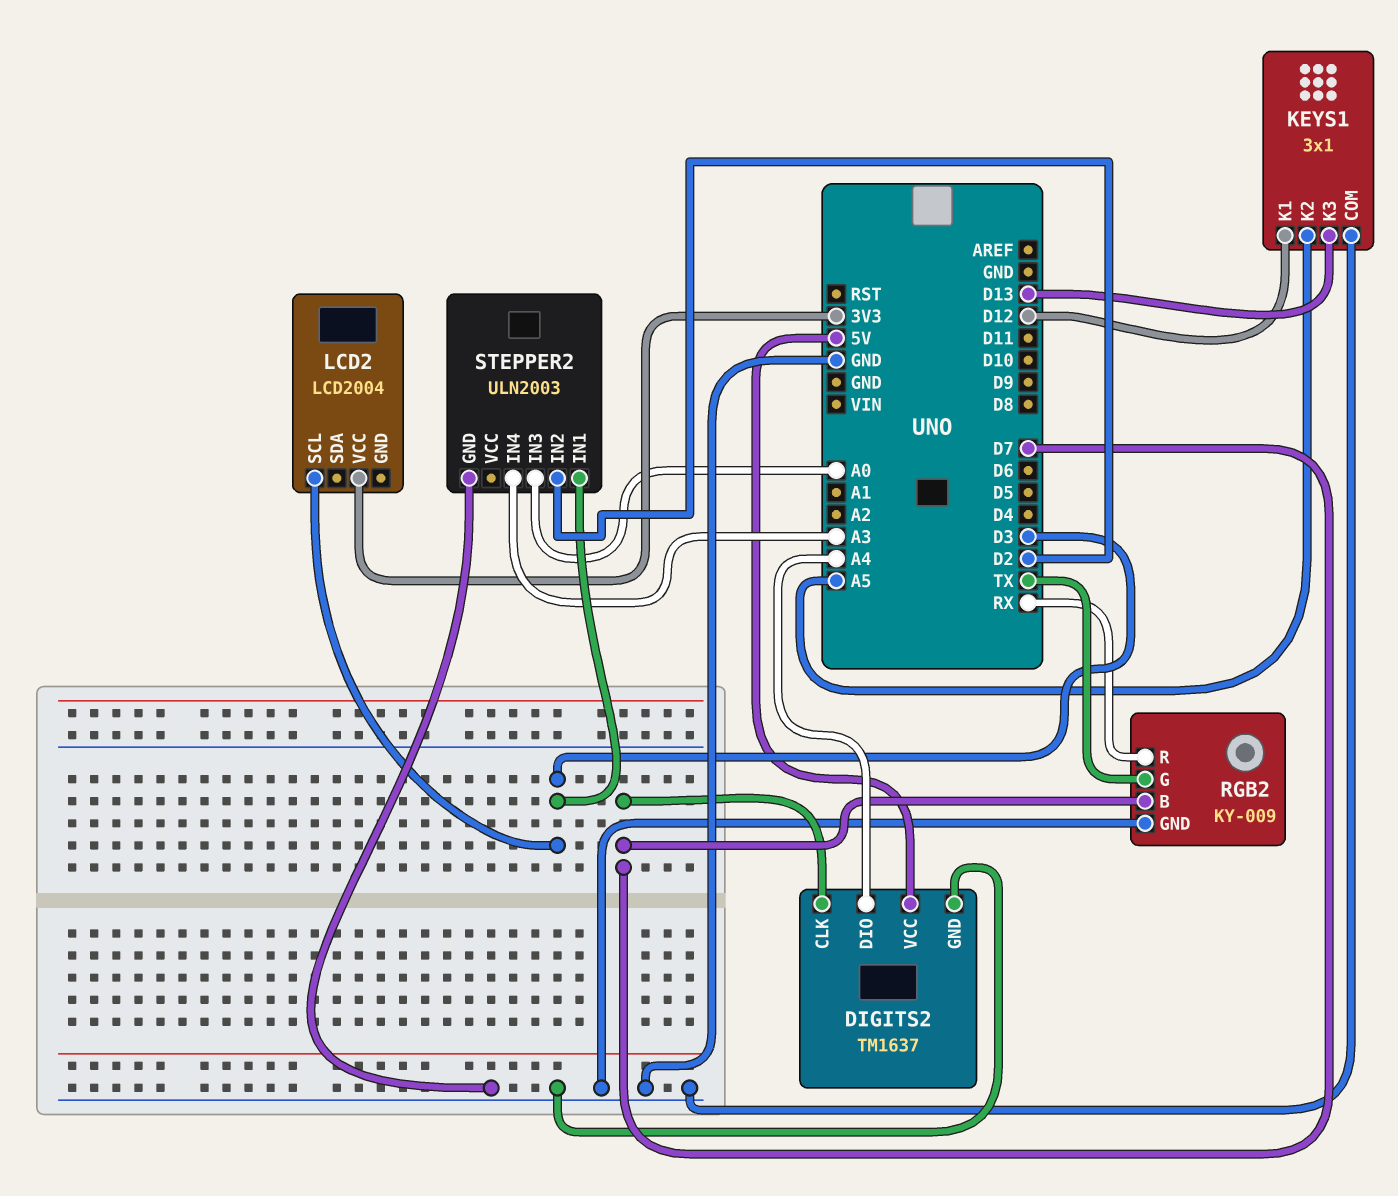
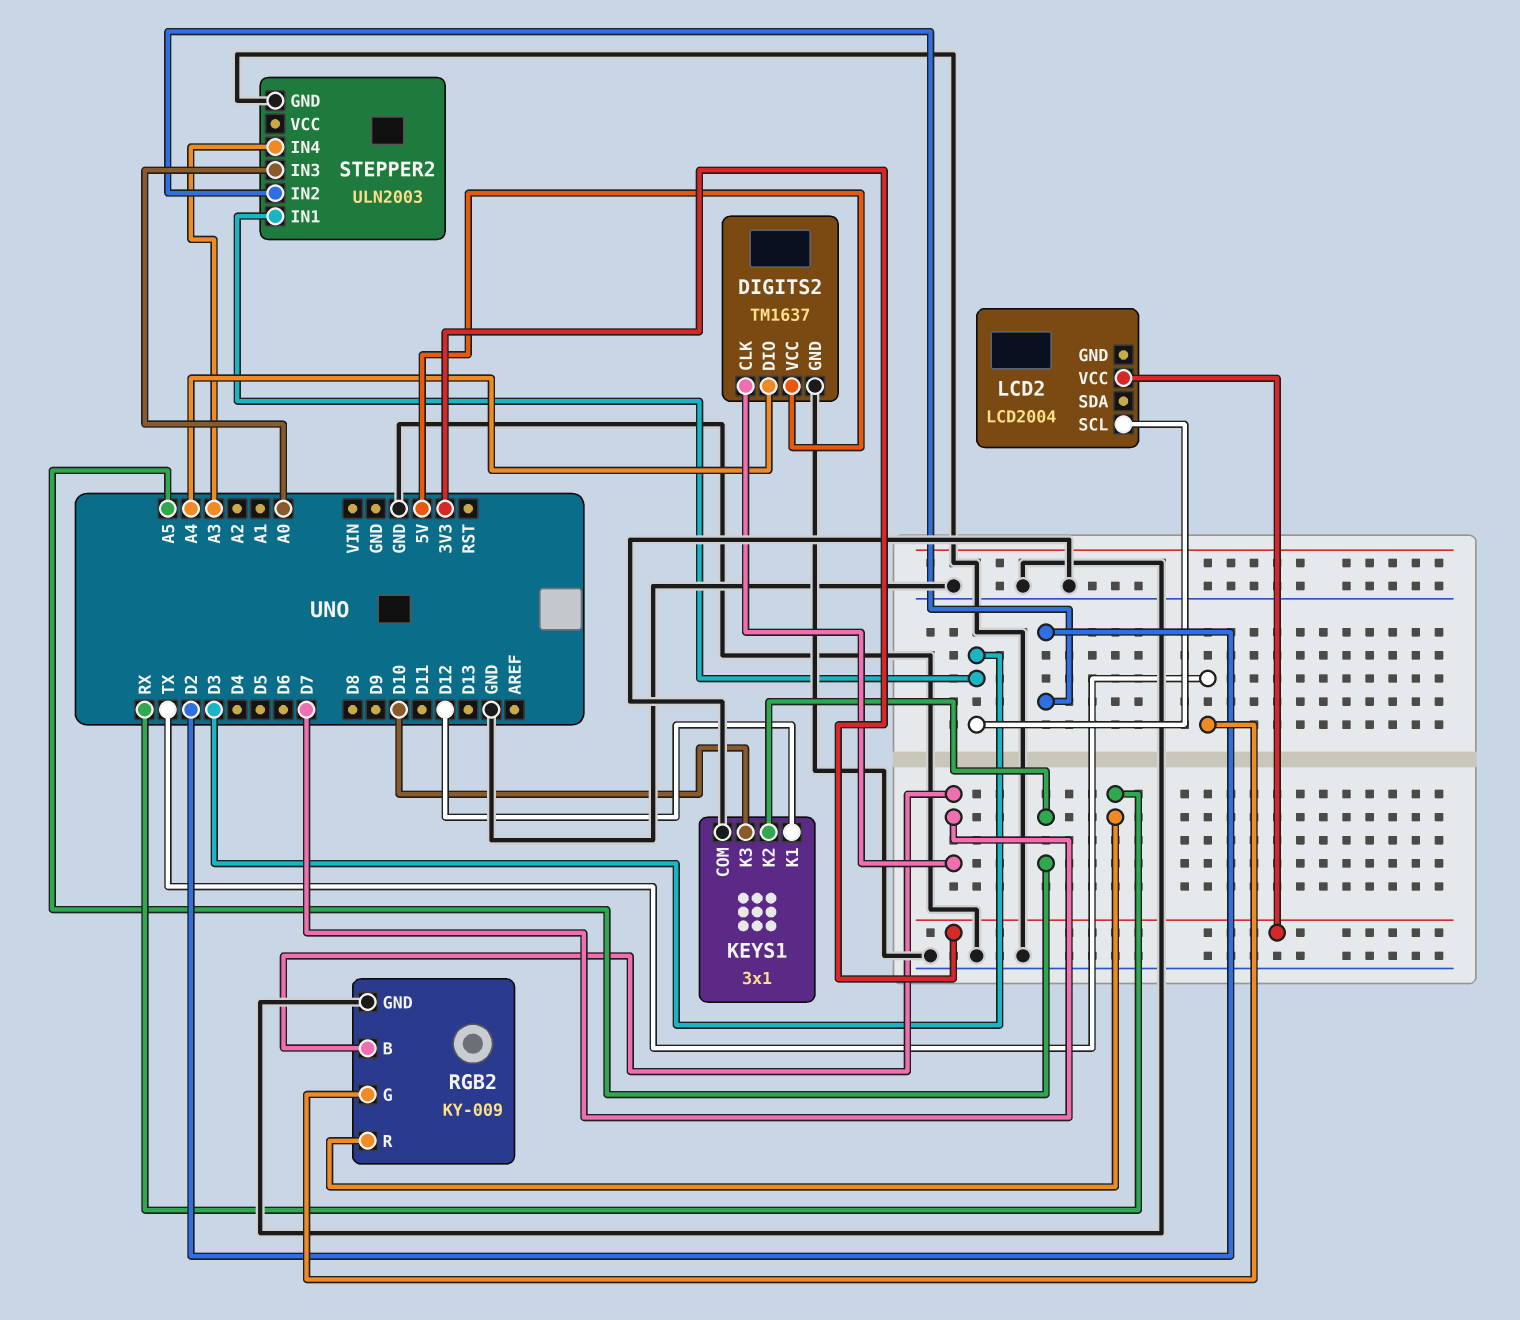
KEYS1 pin K3: D13 -> D10

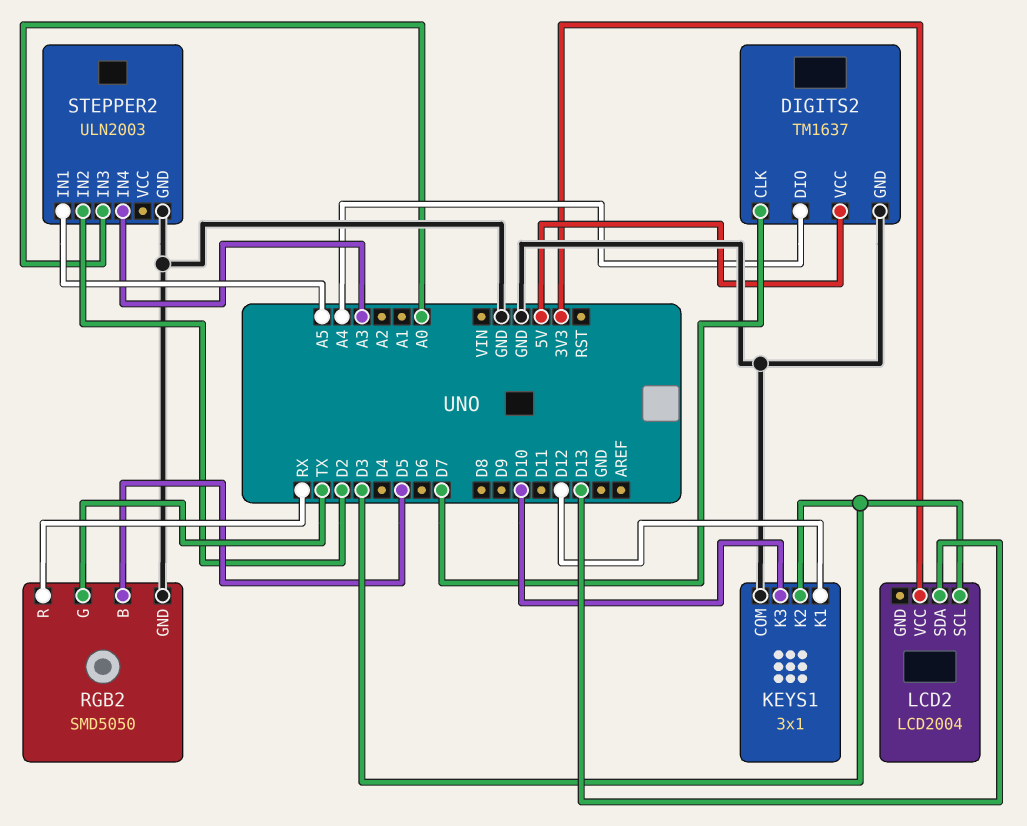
KEYS1 pin K2: A5 -> D3
LCD2 pin SDA: none -> D13
RGB2: KY-009 -> SMD5050
RGB2 pin B: D7 -> D5
STEPPER2 pin IN1: D3 -> A5

